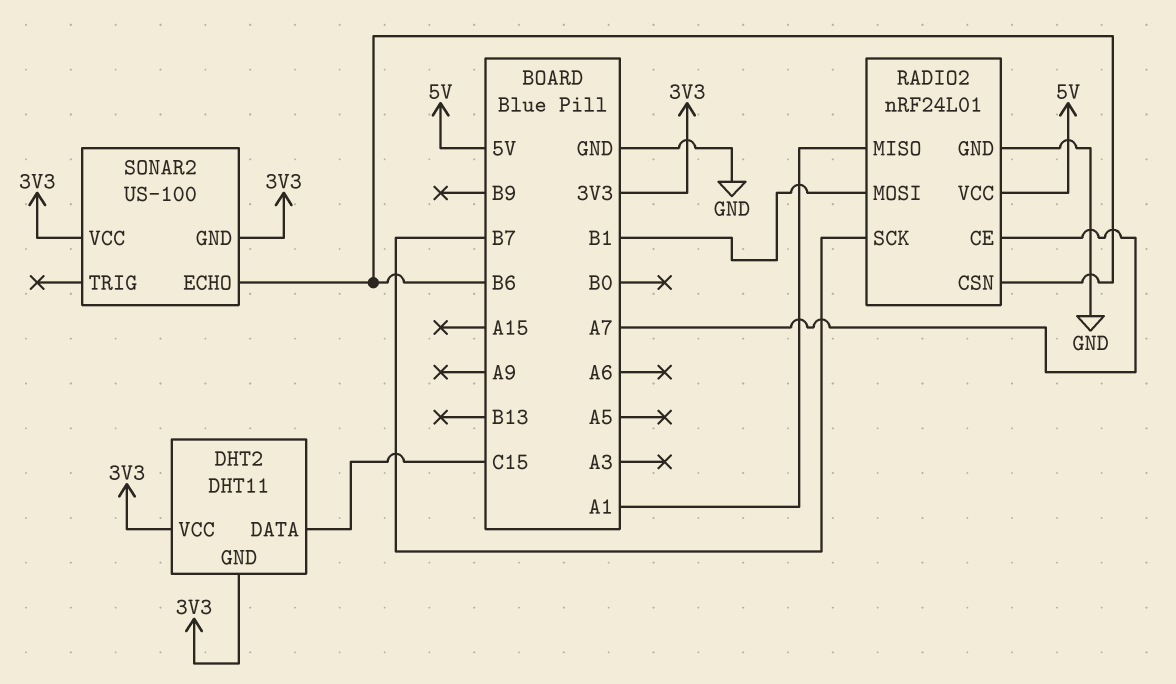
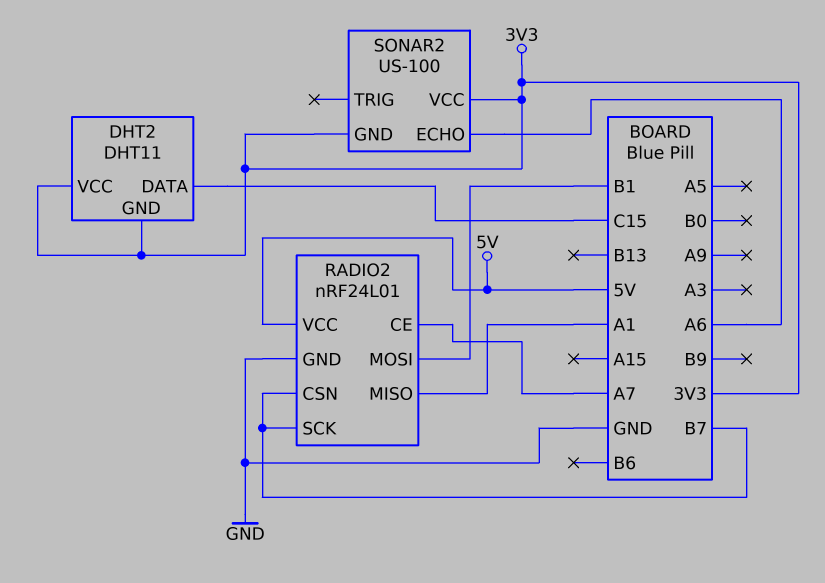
RADIO2 pin CSN: B6 -> B7
SONAR2 pin ECHO: B6 -> A6

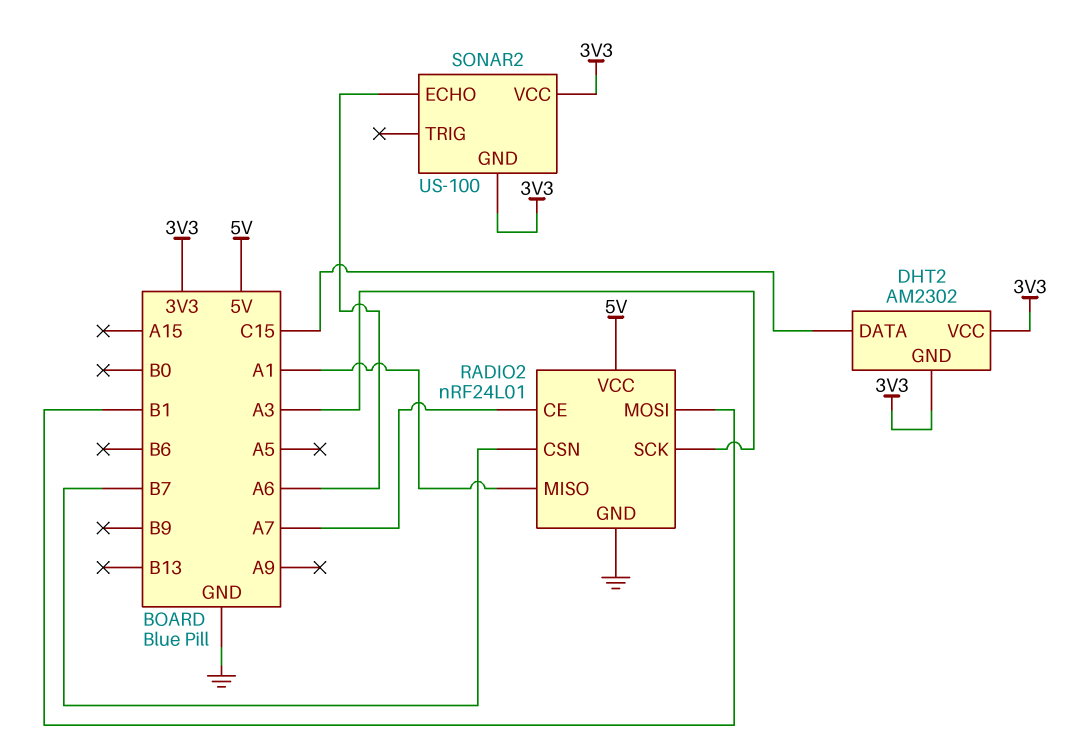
DHT2: DHT11 -> AM2302
RADIO2 pin SCK: B7 -> A3

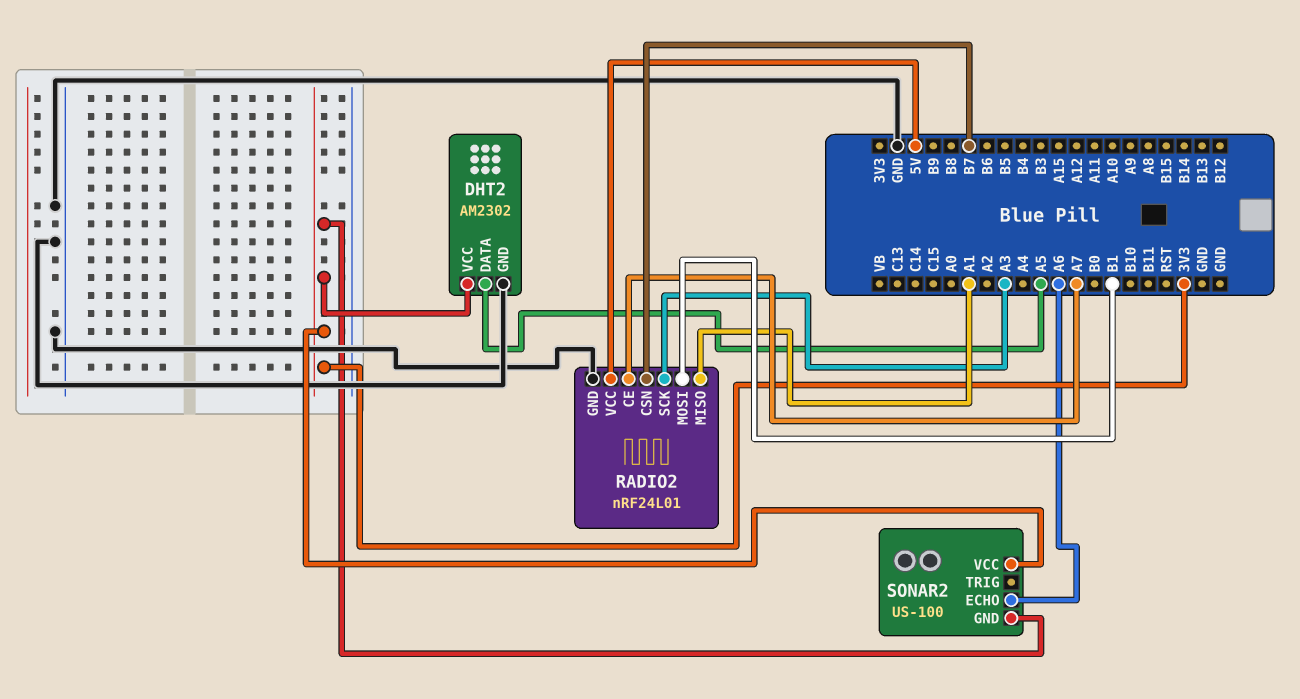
DHT2 pin DATA: C15 -> A5
DHT2 pin GND: 3V3 -> GND

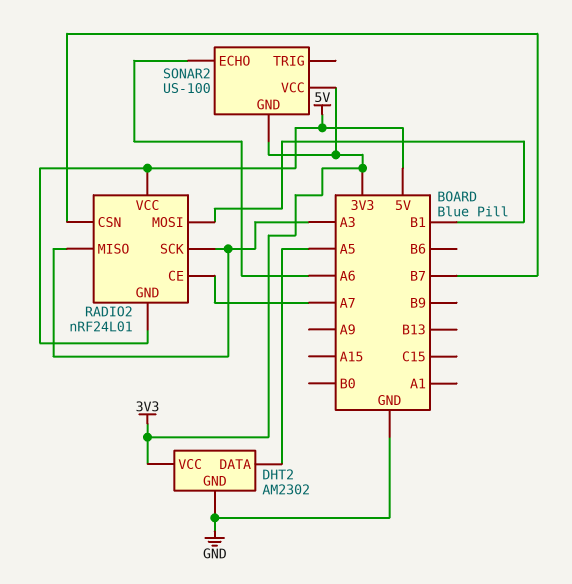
RADIO2 pin GND: GND -> 5V
RADIO2 pin MISO: A1 -> A3

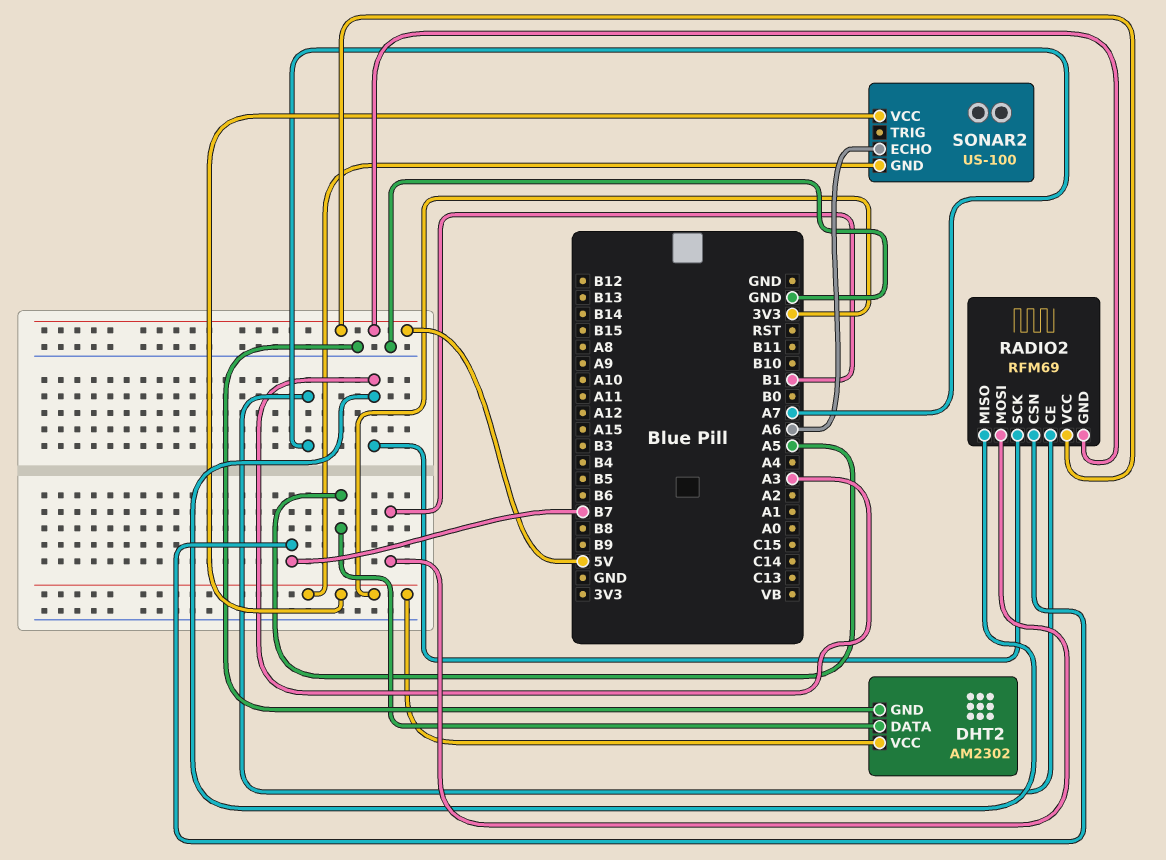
RADIO2: nRF24L01 -> RFM69

